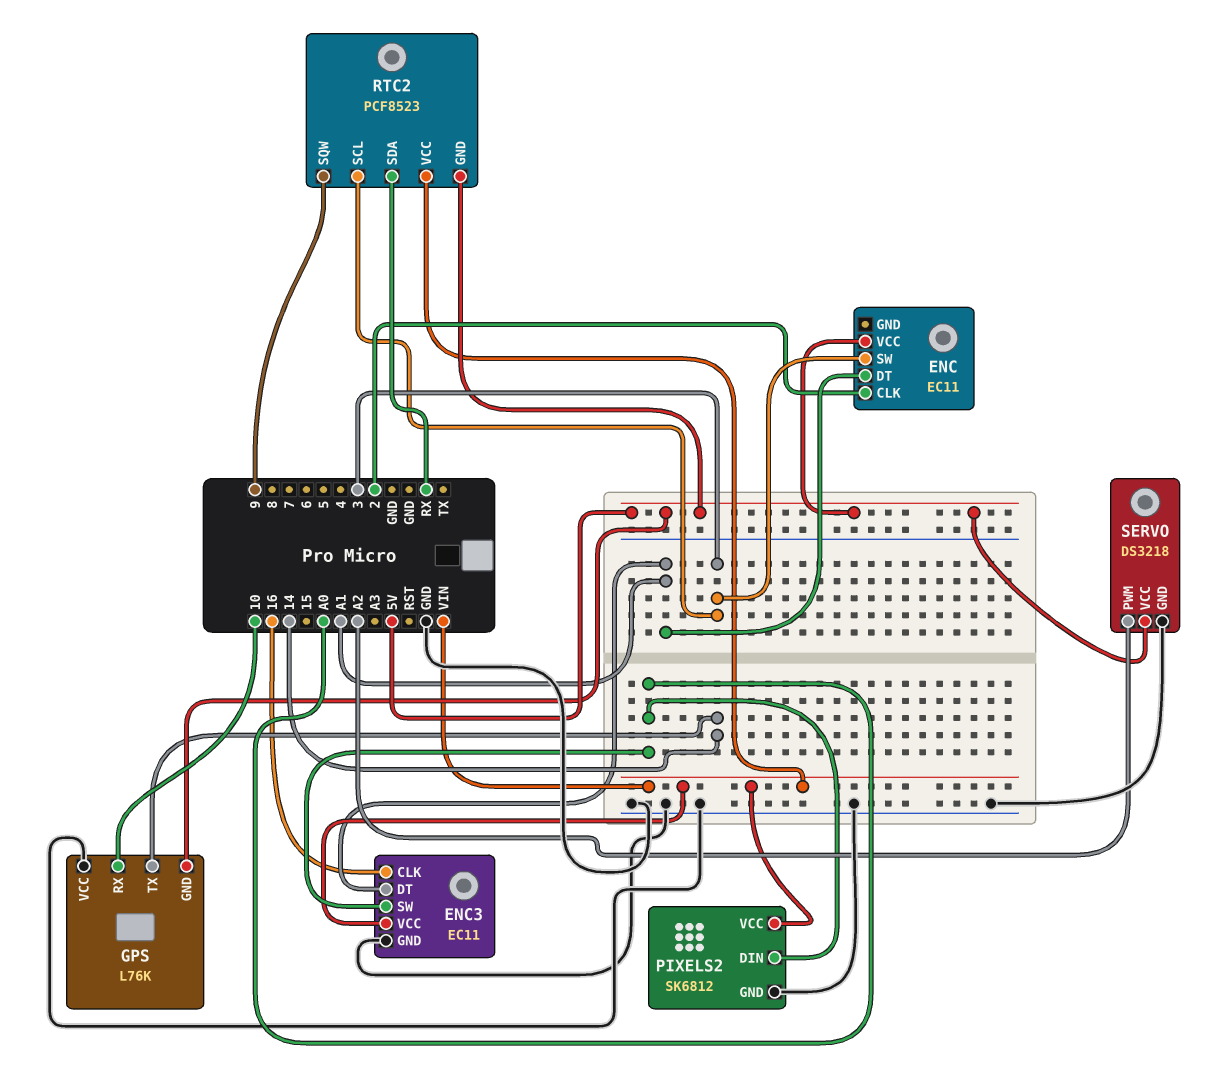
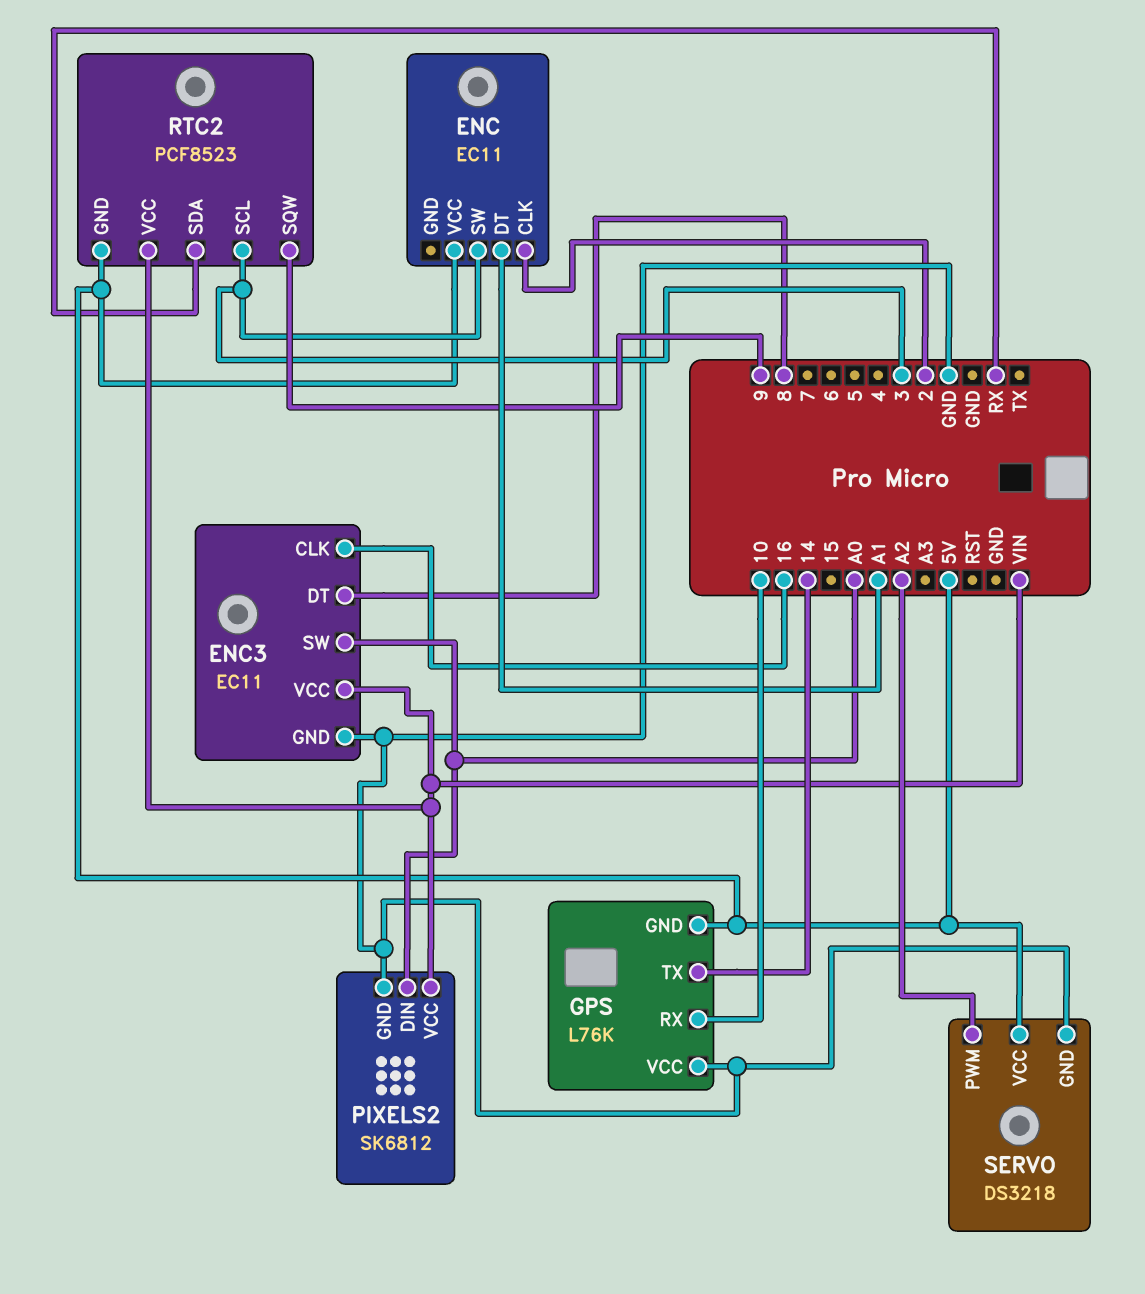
ENC3 pin DT: A1 -> 8

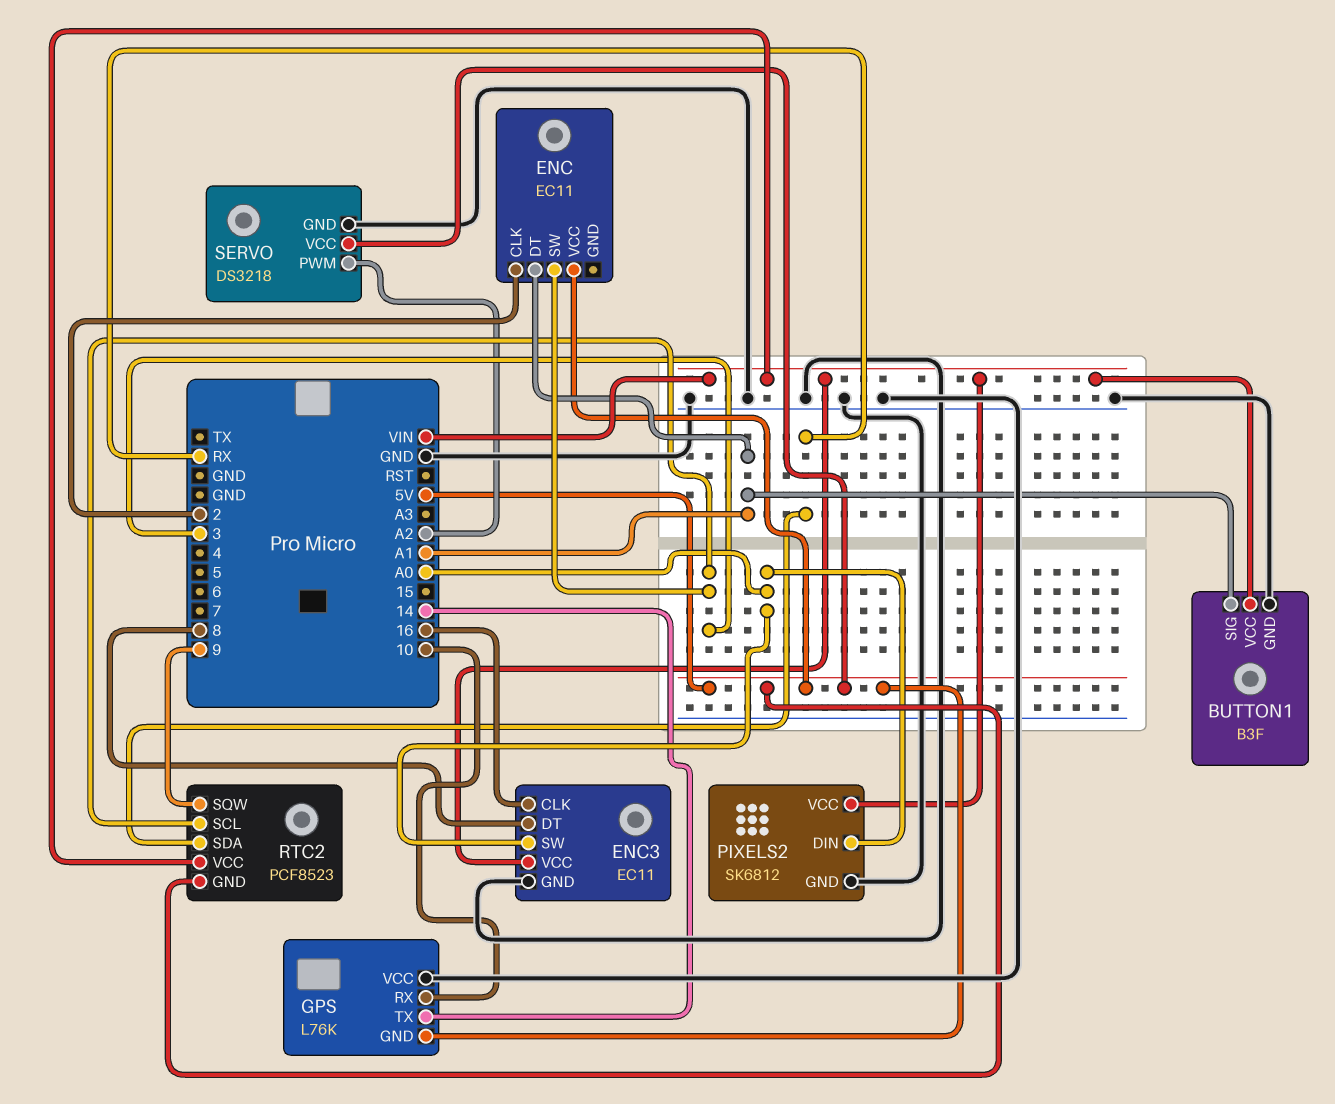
BUTTON1: none -> B3F
BUTTON1 pin GND: none -> GND
BUTTON1 pin SIG: none -> A1
BUTTON1 pin VCC: none -> VIN

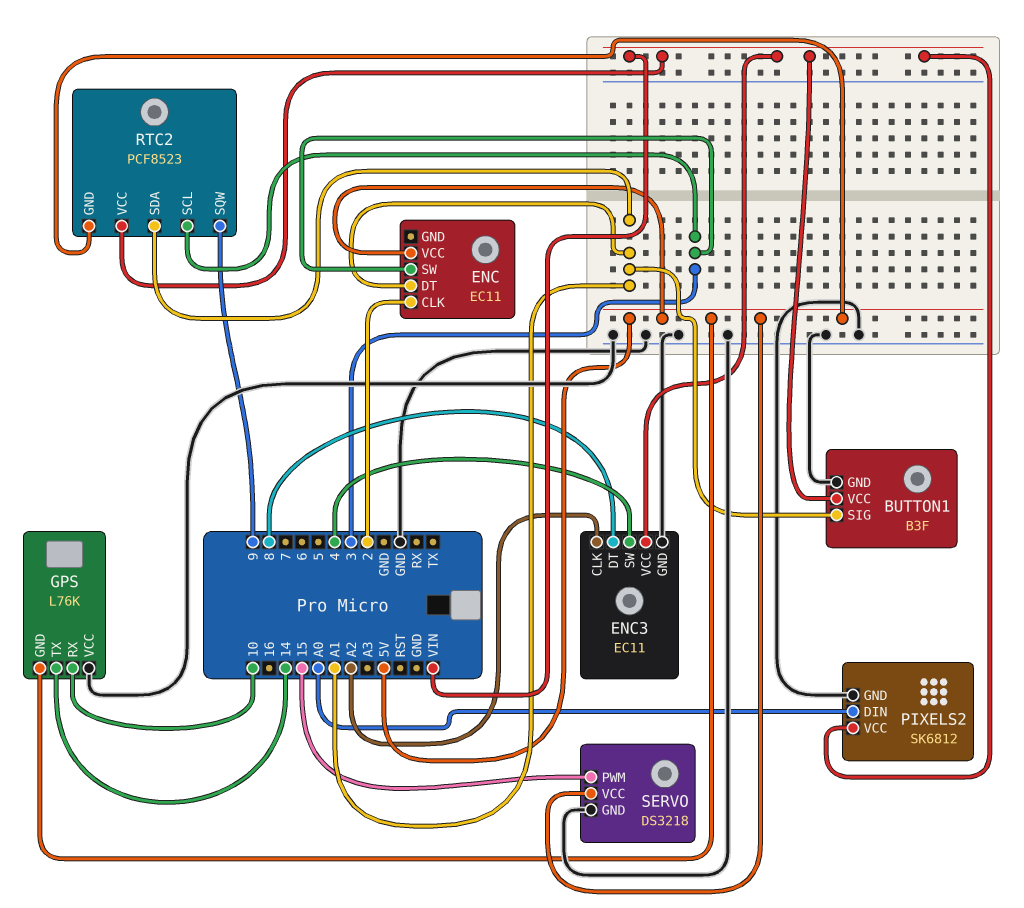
ENC3 pin CLK: 16 -> A2
ENC3 pin SW: A0 -> 4
RTC2 pin SDA: RX -> A1
SERVO pin PWM: A2 -> 15

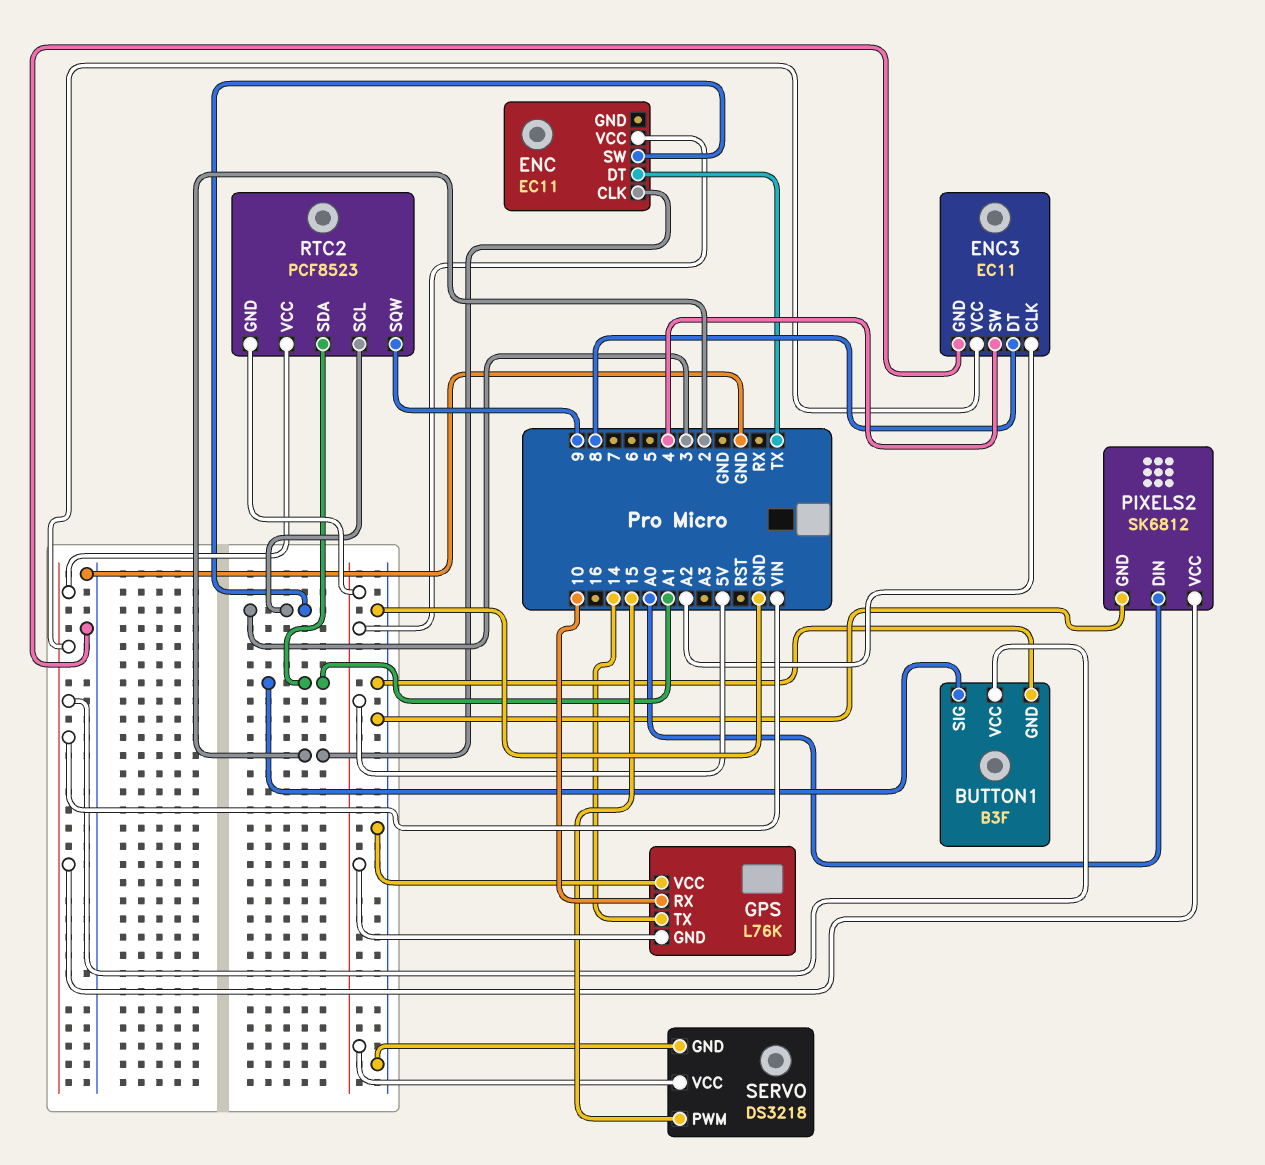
ENC pin DT: A1 -> TX

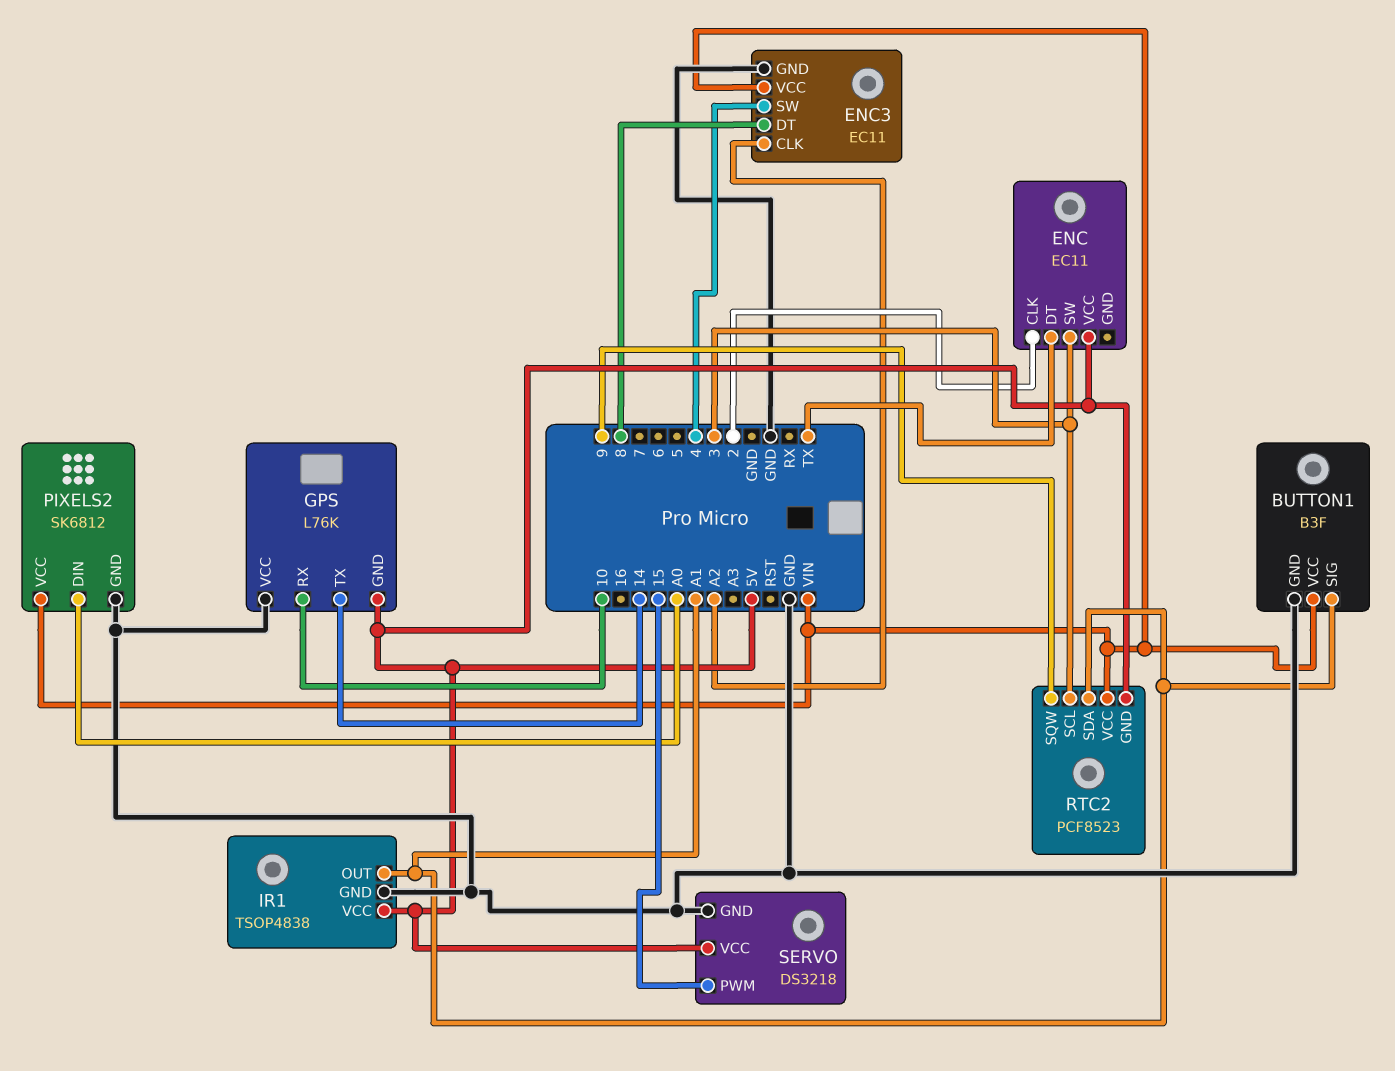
IR1: none -> TSOP4838
IR1 pin GND: none -> GND
IR1 pin OUT: none -> A1
IR1 pin VCC: none -> 5V

